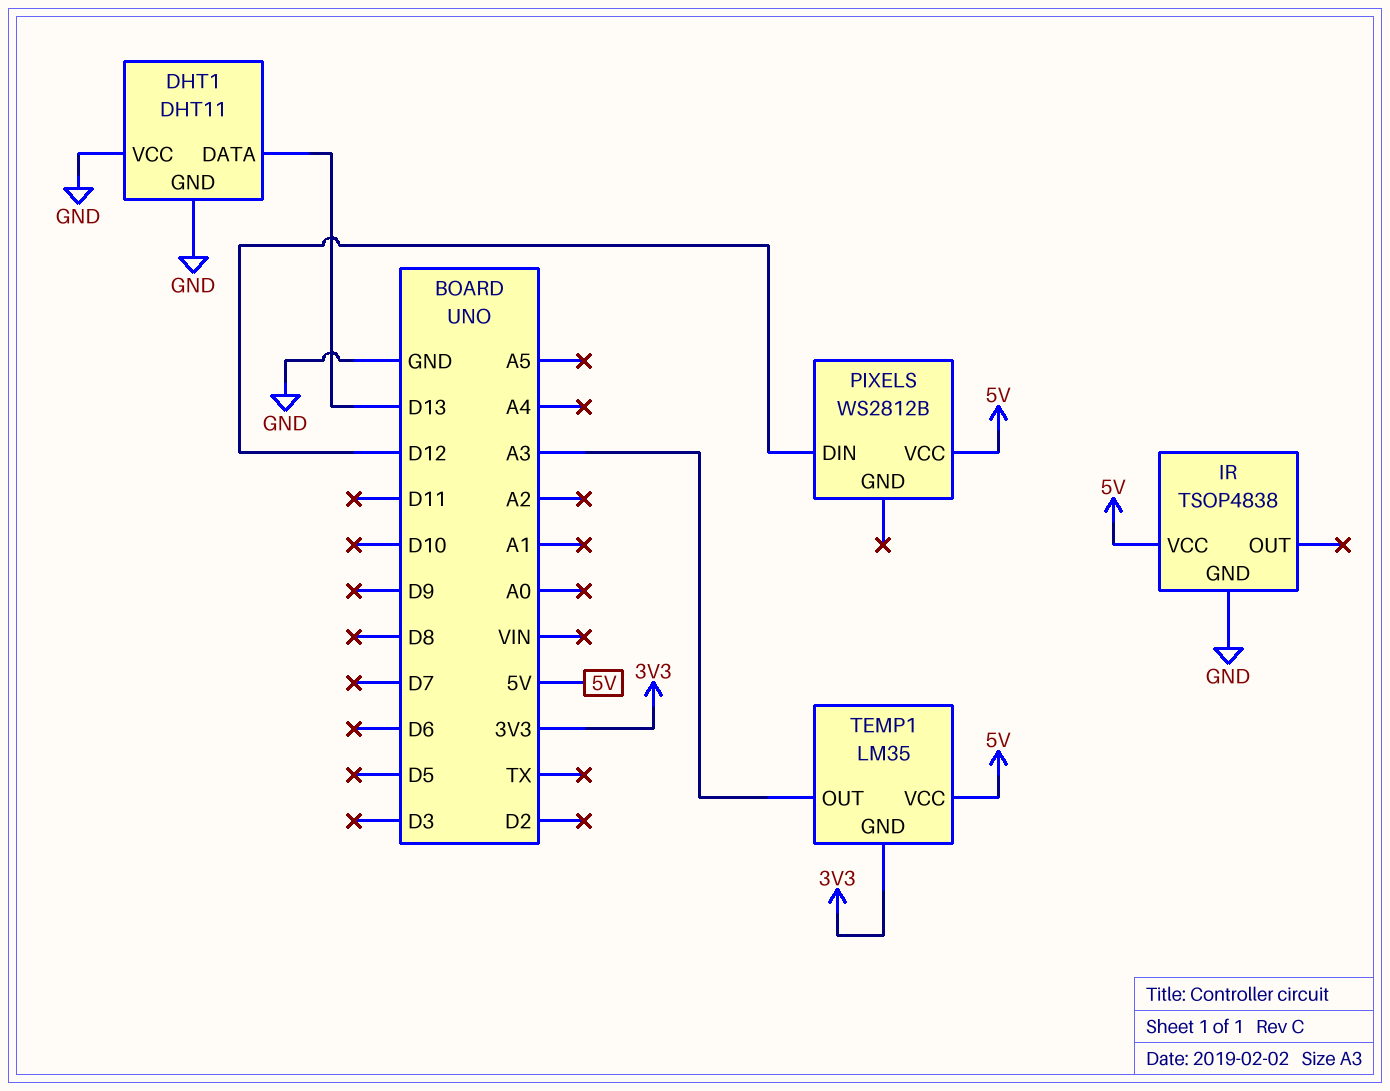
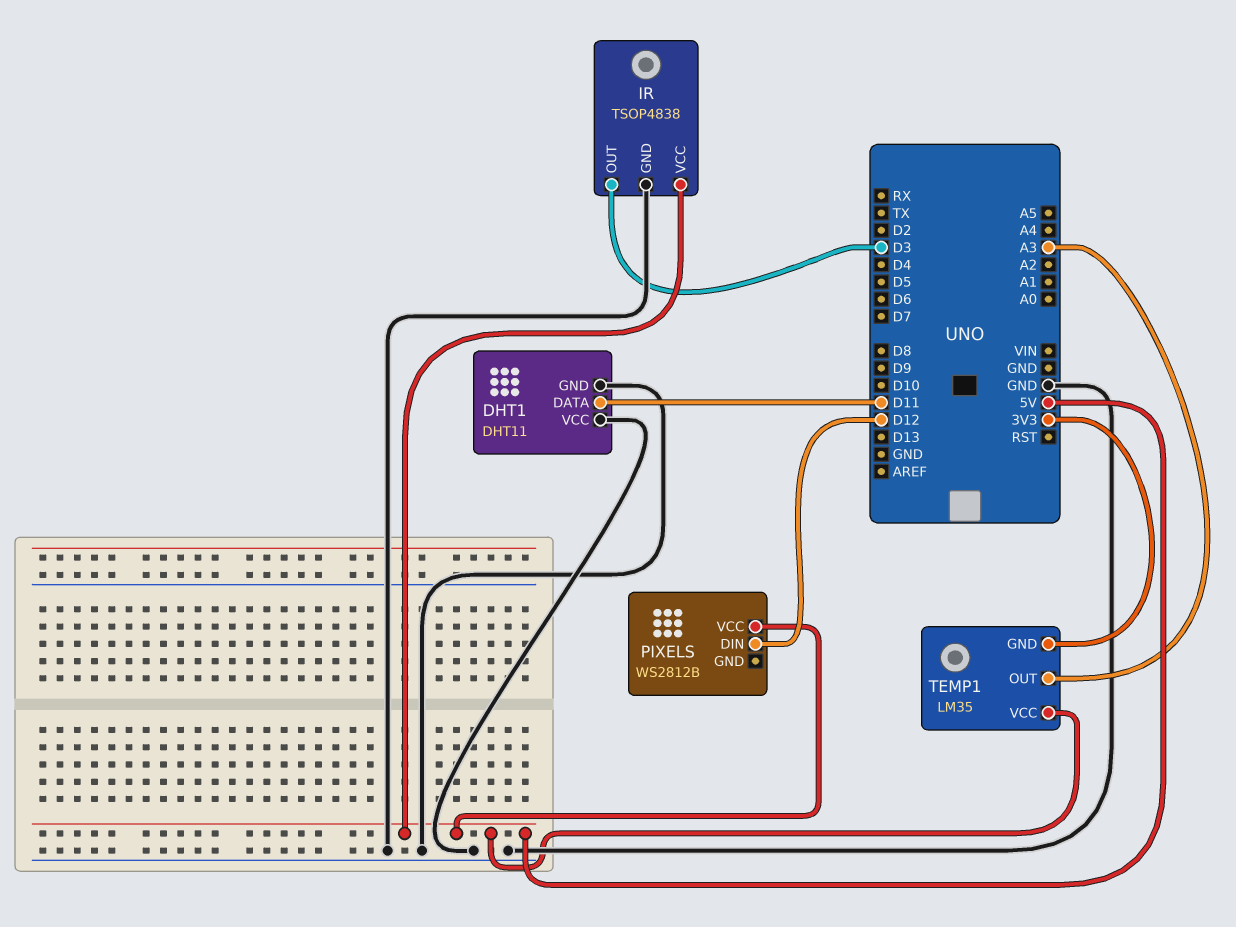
DHT1 pin DATA: D13 -> D11
IR pin OUT: none -> D3

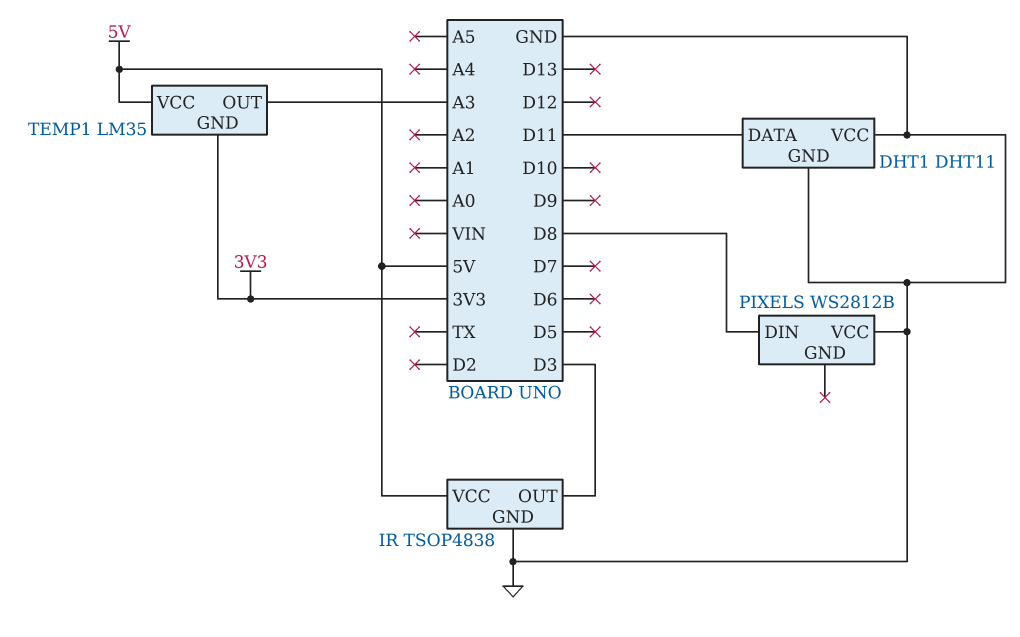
PIXELS pin DIN: D12 -> D8
PIXELS pin VCC: 5V -> GND

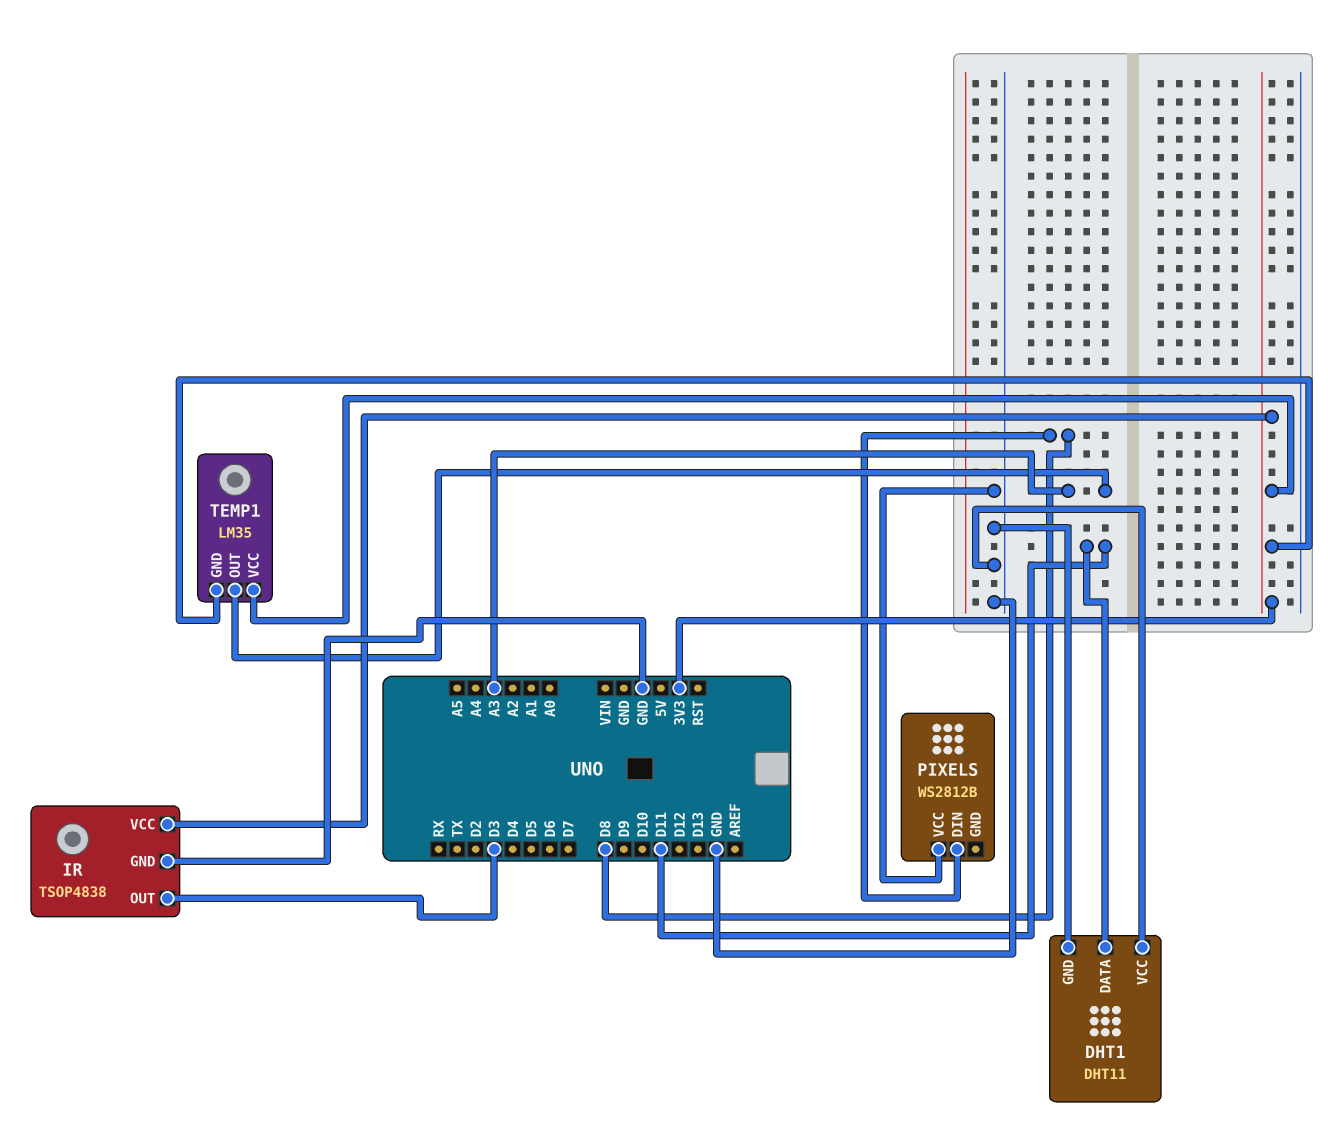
IR pin VCC: 5V -> 3V3
TEMP1 pin VCC: 5V -> 3V3

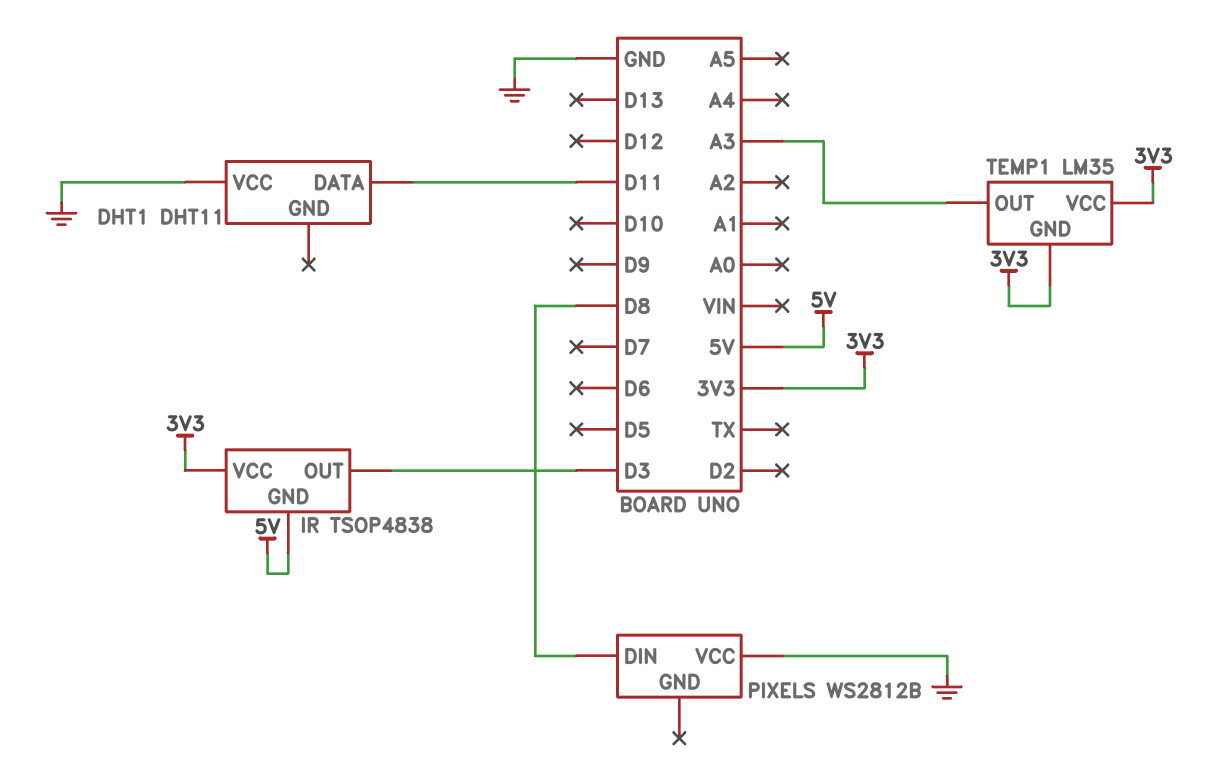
DHT1 pin GND: GND -> none
IR pin GND: GND -> 5V

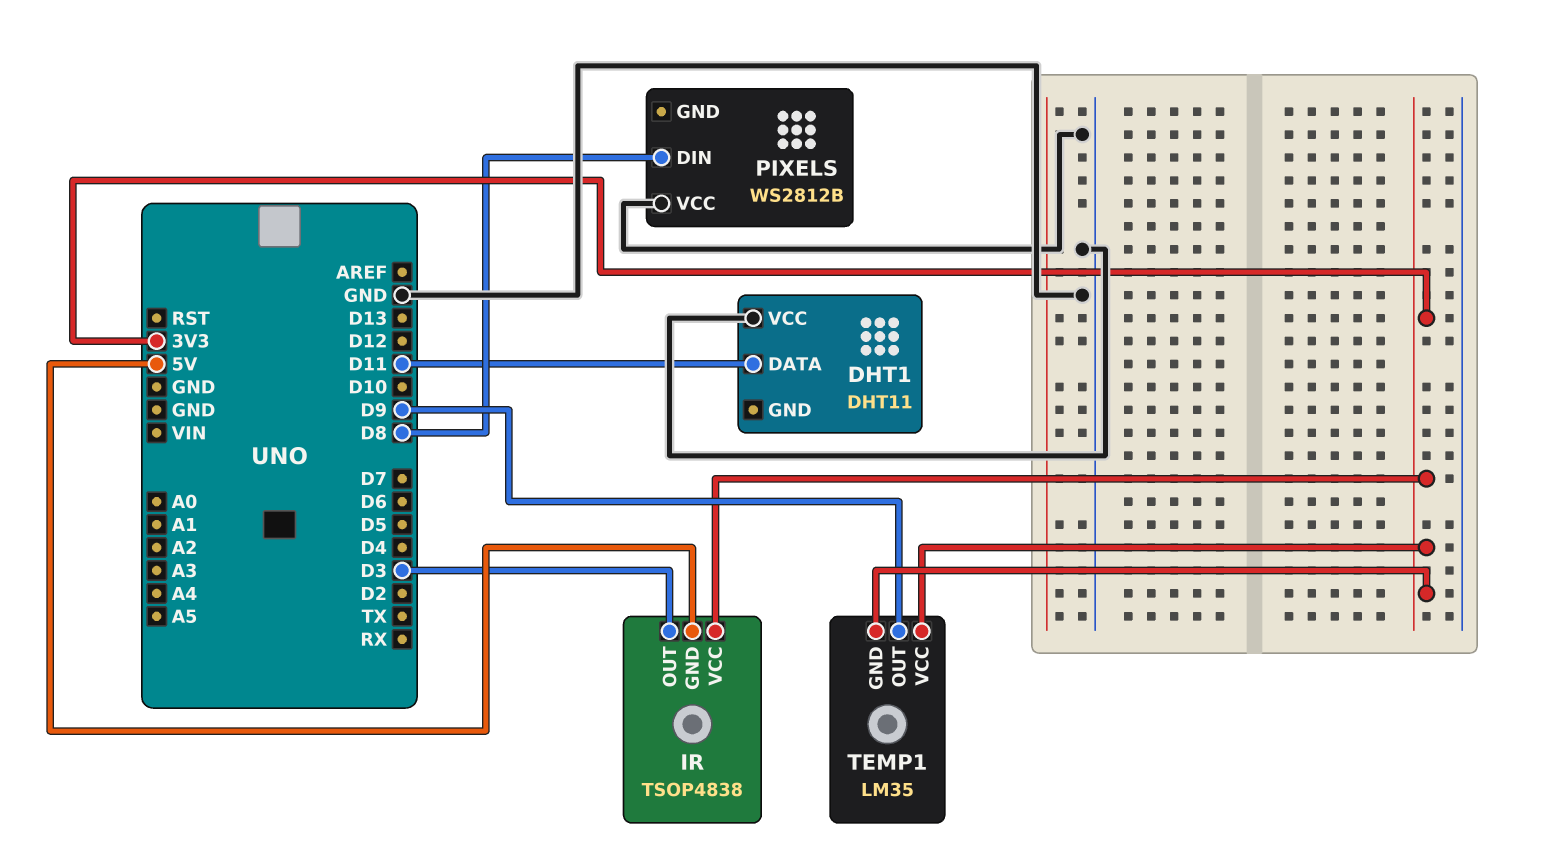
TEMP1 pin OUT: A3 -> D9

